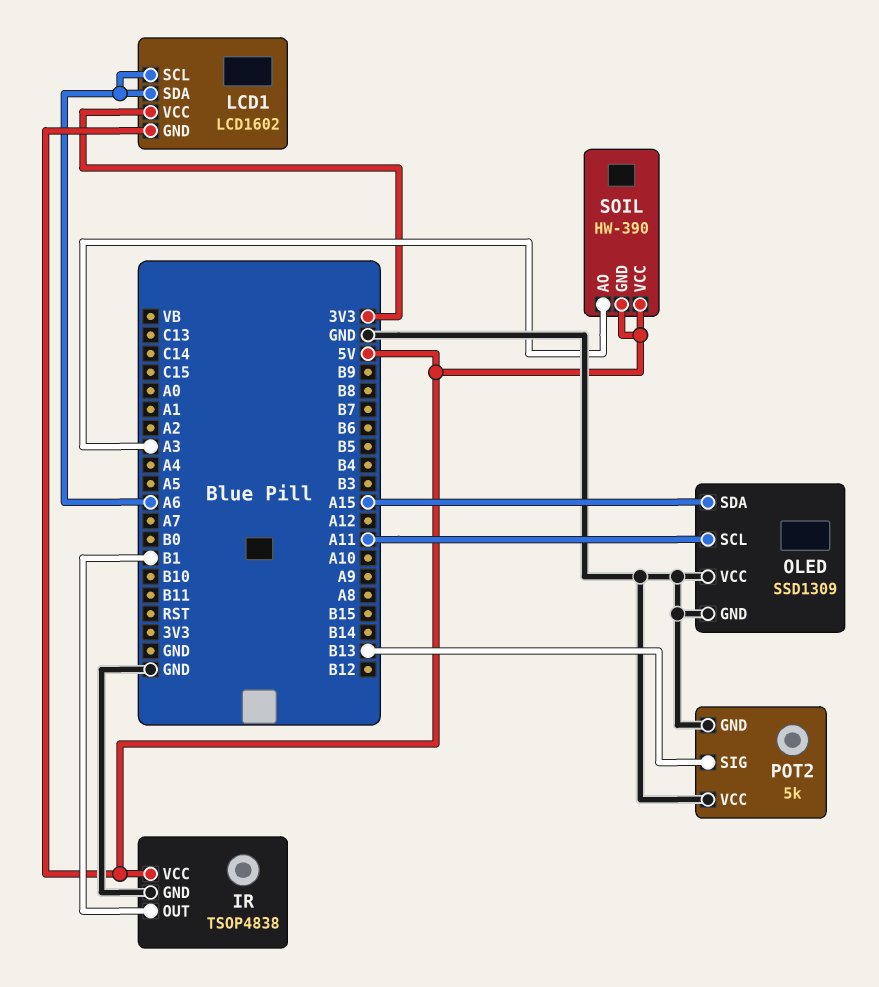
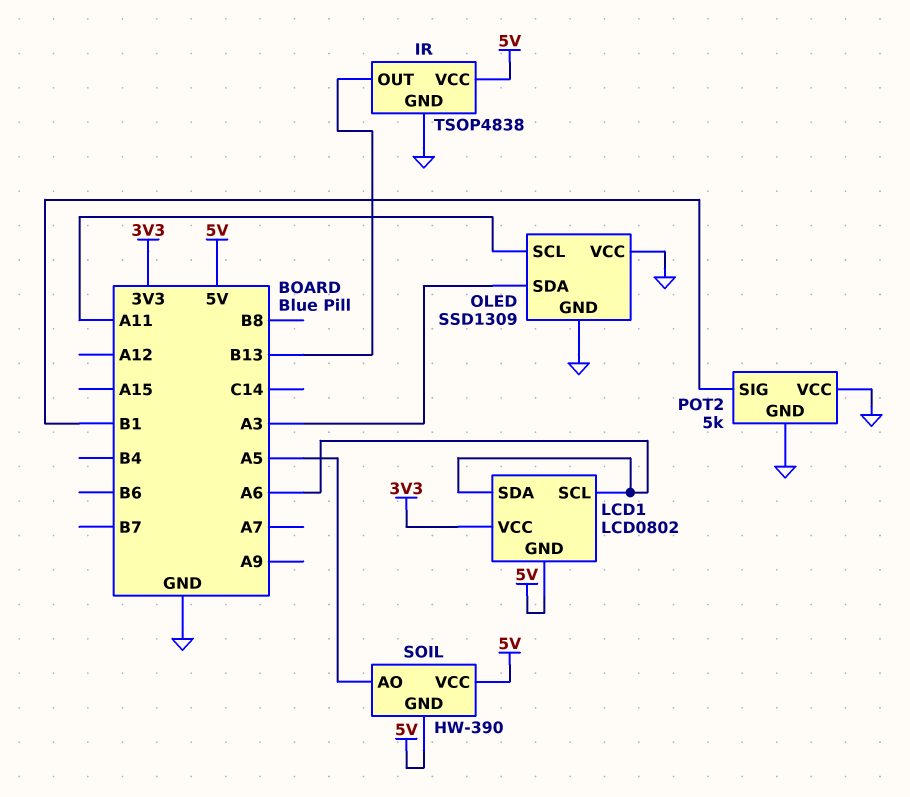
IR pin OUT: B1 -> B13
LCD1: LCD1602 -> LCD0802
OLED pin SDA: A15 -> A3
POT2 pin SIG: B13 -> B1
SOIL pin AO: A3 -> A5

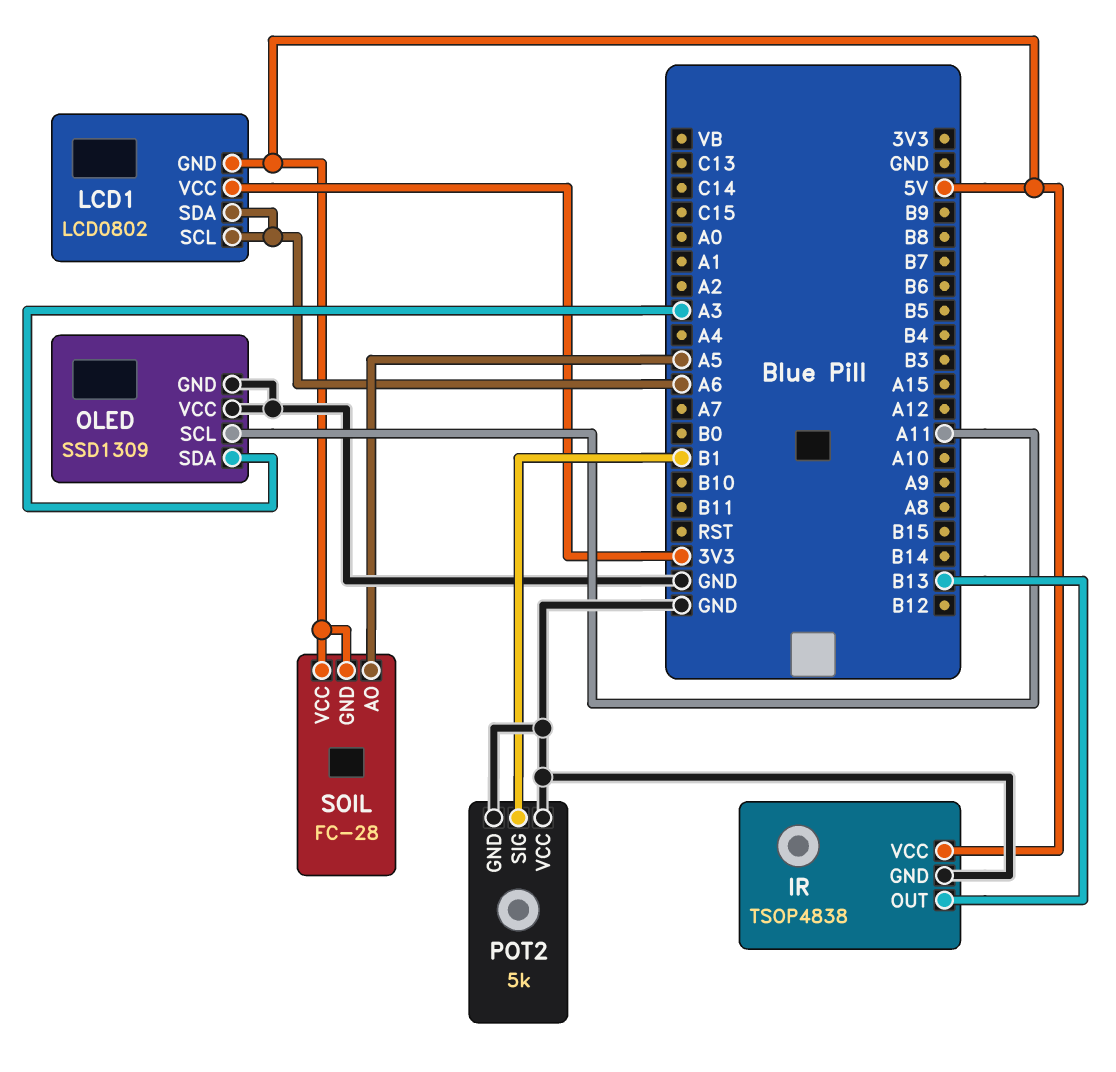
SOIL: HW-390 -> FC-28

